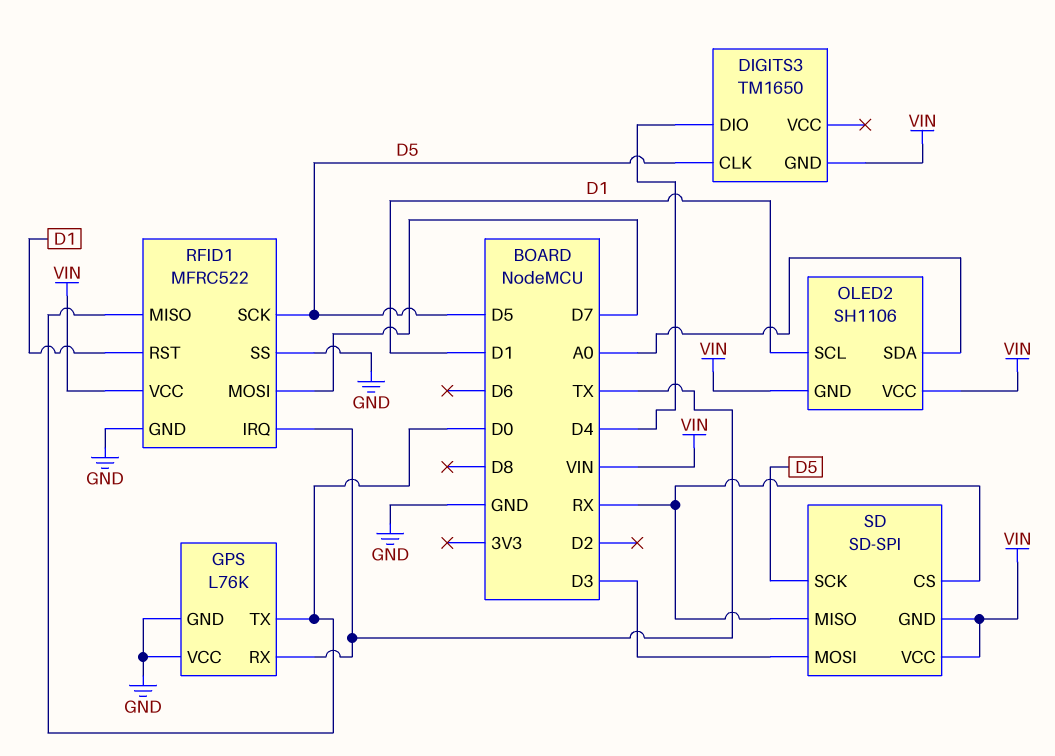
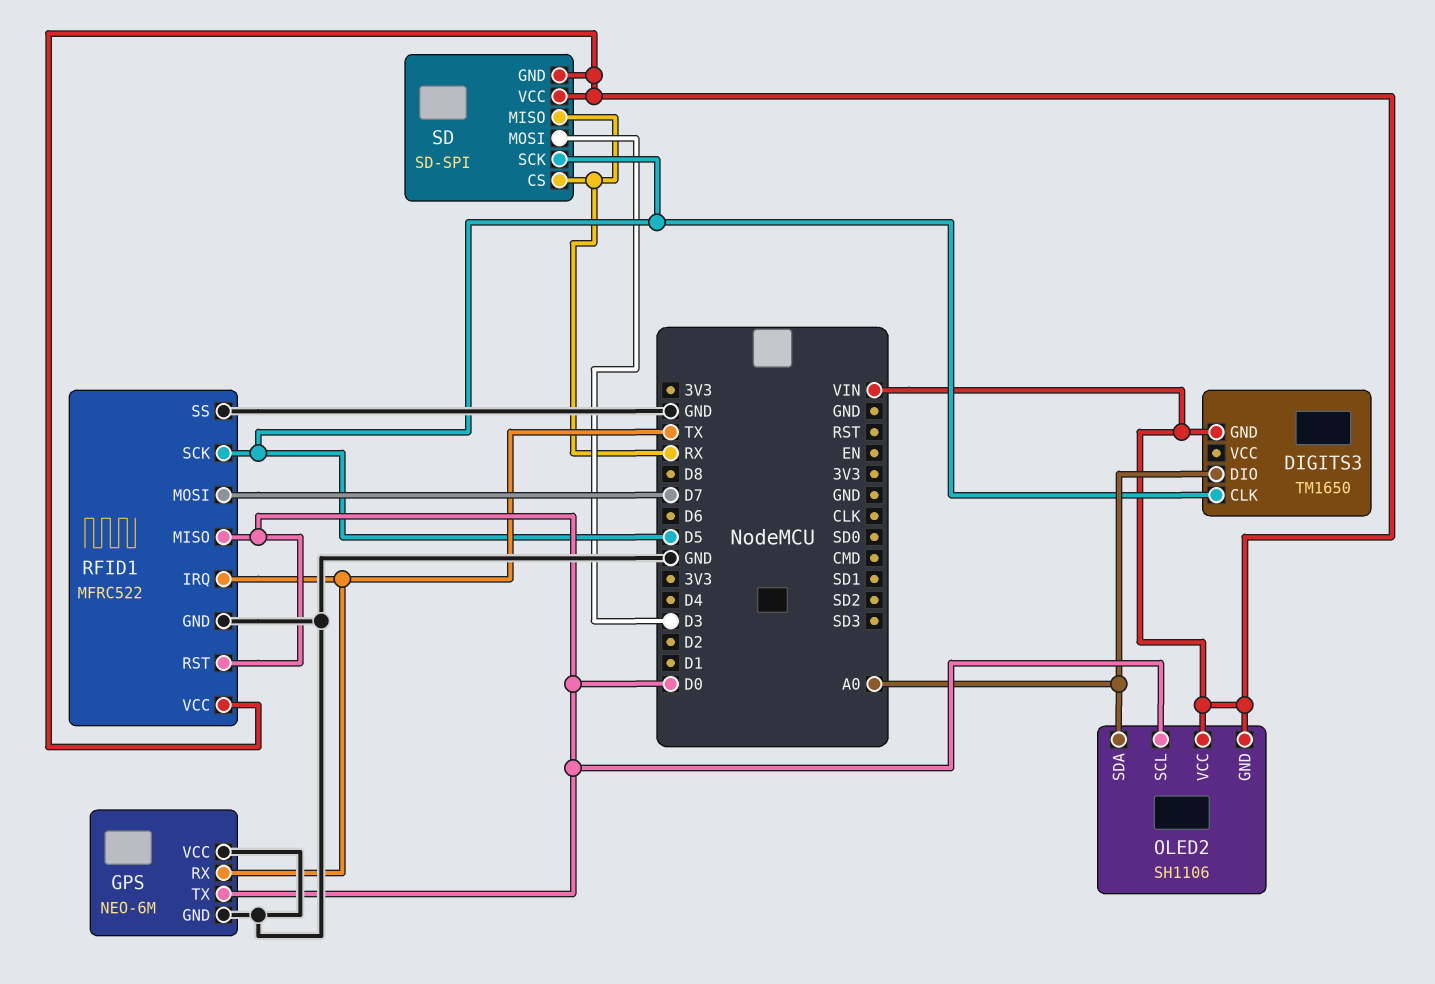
DIGITS3 pin DIO: D4 -> A0
GPS: L76K -> NEO-6M
OLED2 pin SCL: D1 -> D0
RFID1 pin RST: D1 -> D0

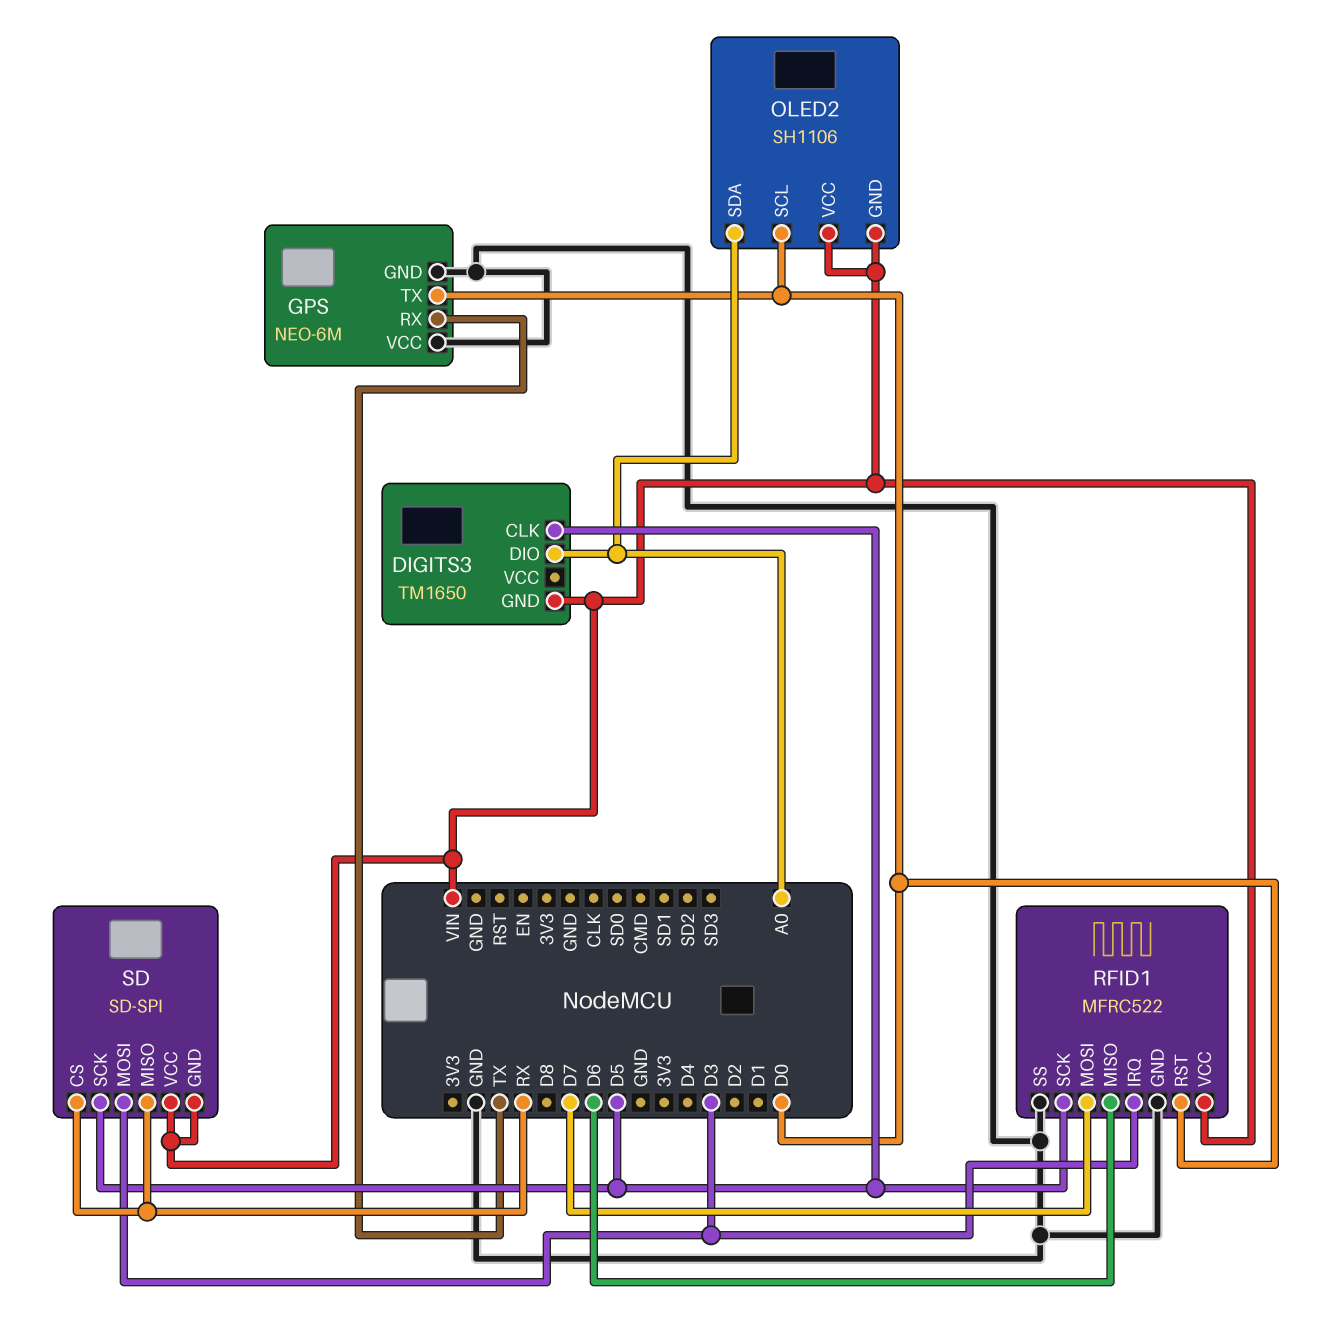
RFID1 pin IRQ: TX -> D3
RFID1 pin MISO: D0 -> D6

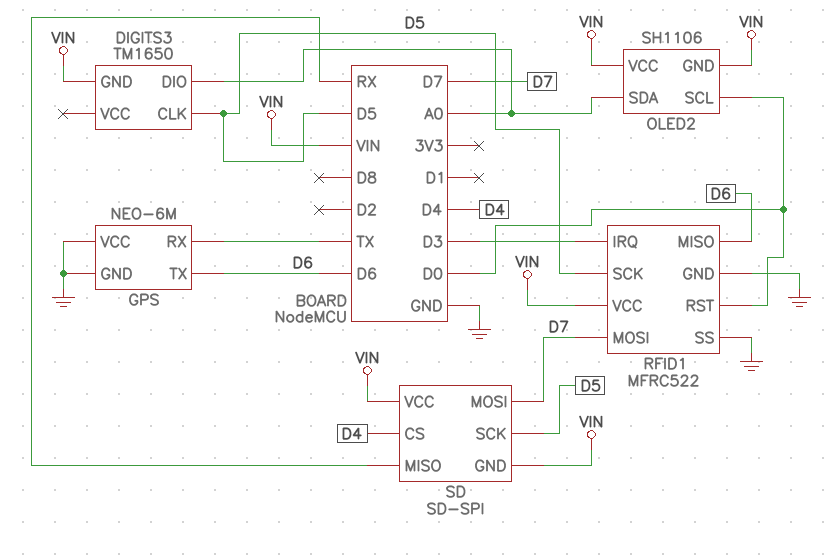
GPS pin TX: D0 -> D6
SD pin CS: RX -> D4
SD pin MOSI: D3 -> D7

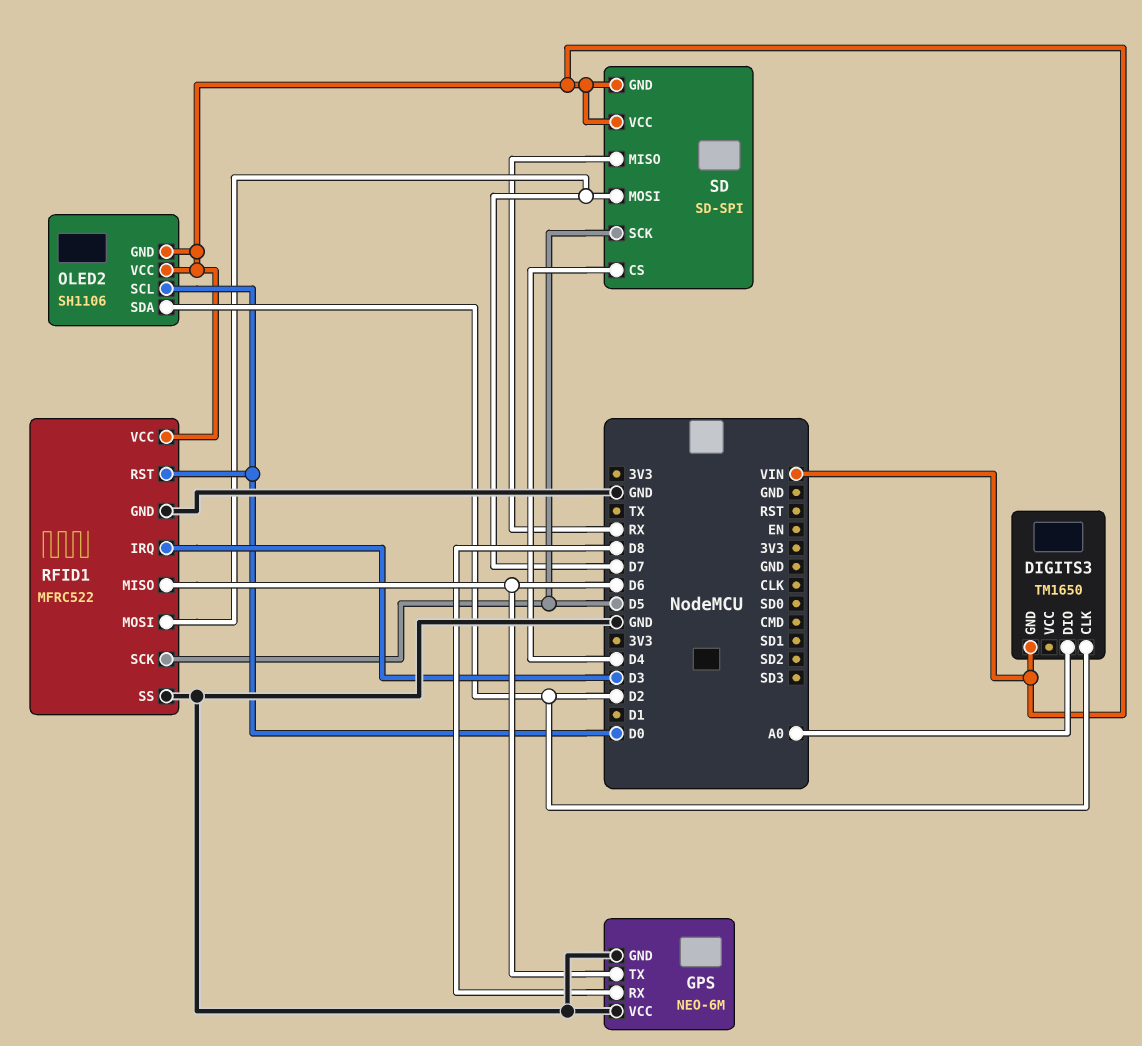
DIGITS3 pin CLK: D5 -> D2
GPS pin RX: TX -> D8
OLED2 pin SDA: A0 -> D2

